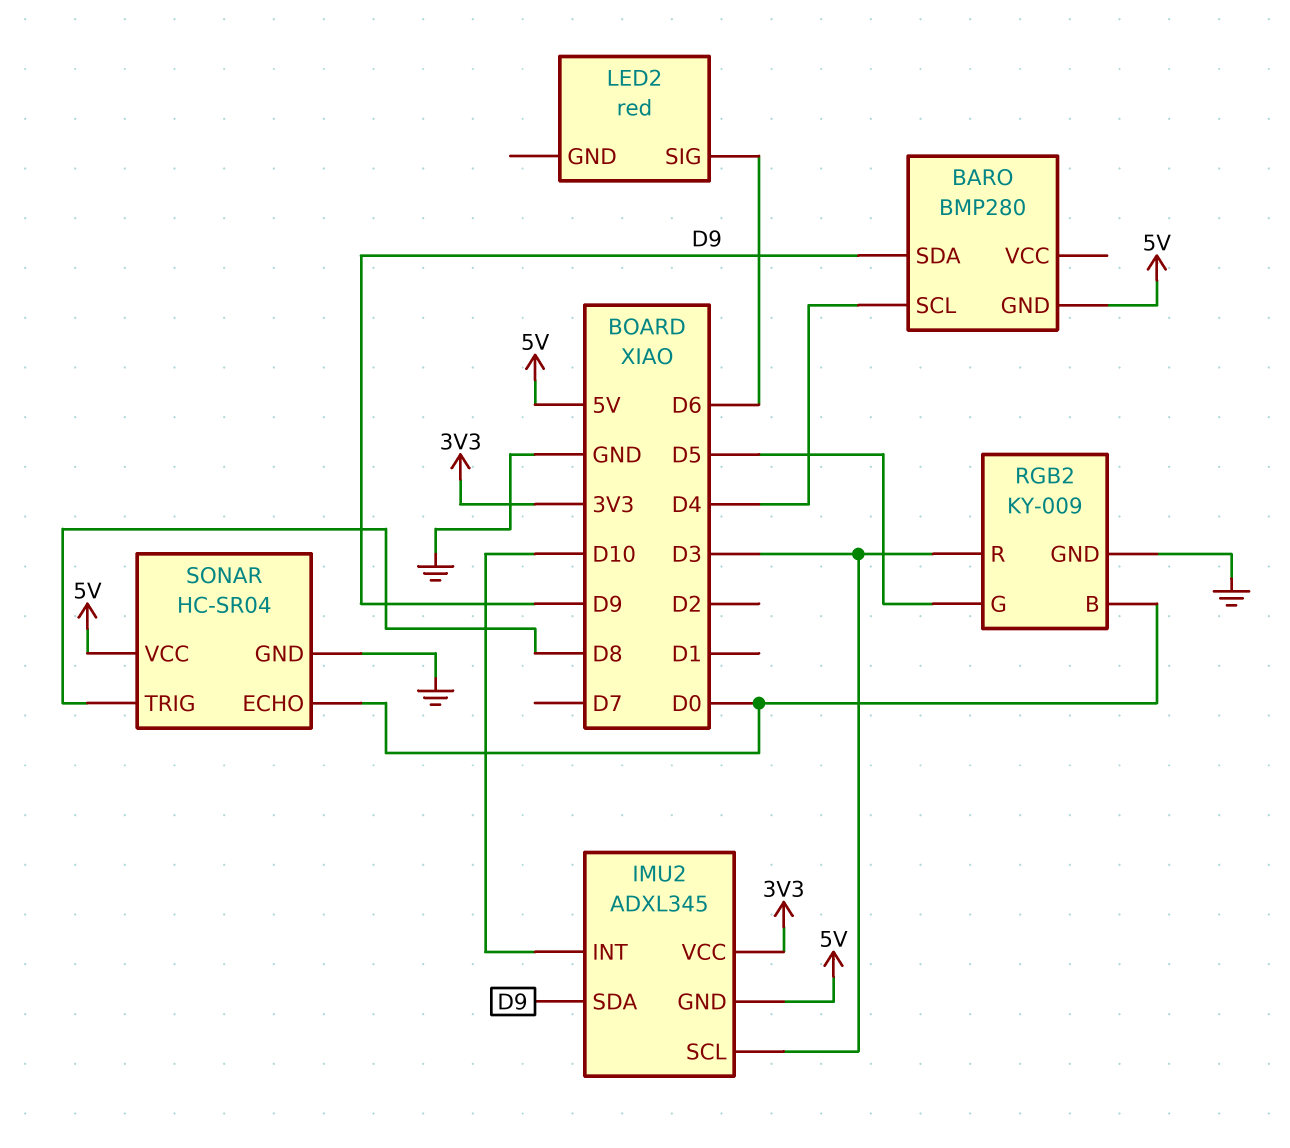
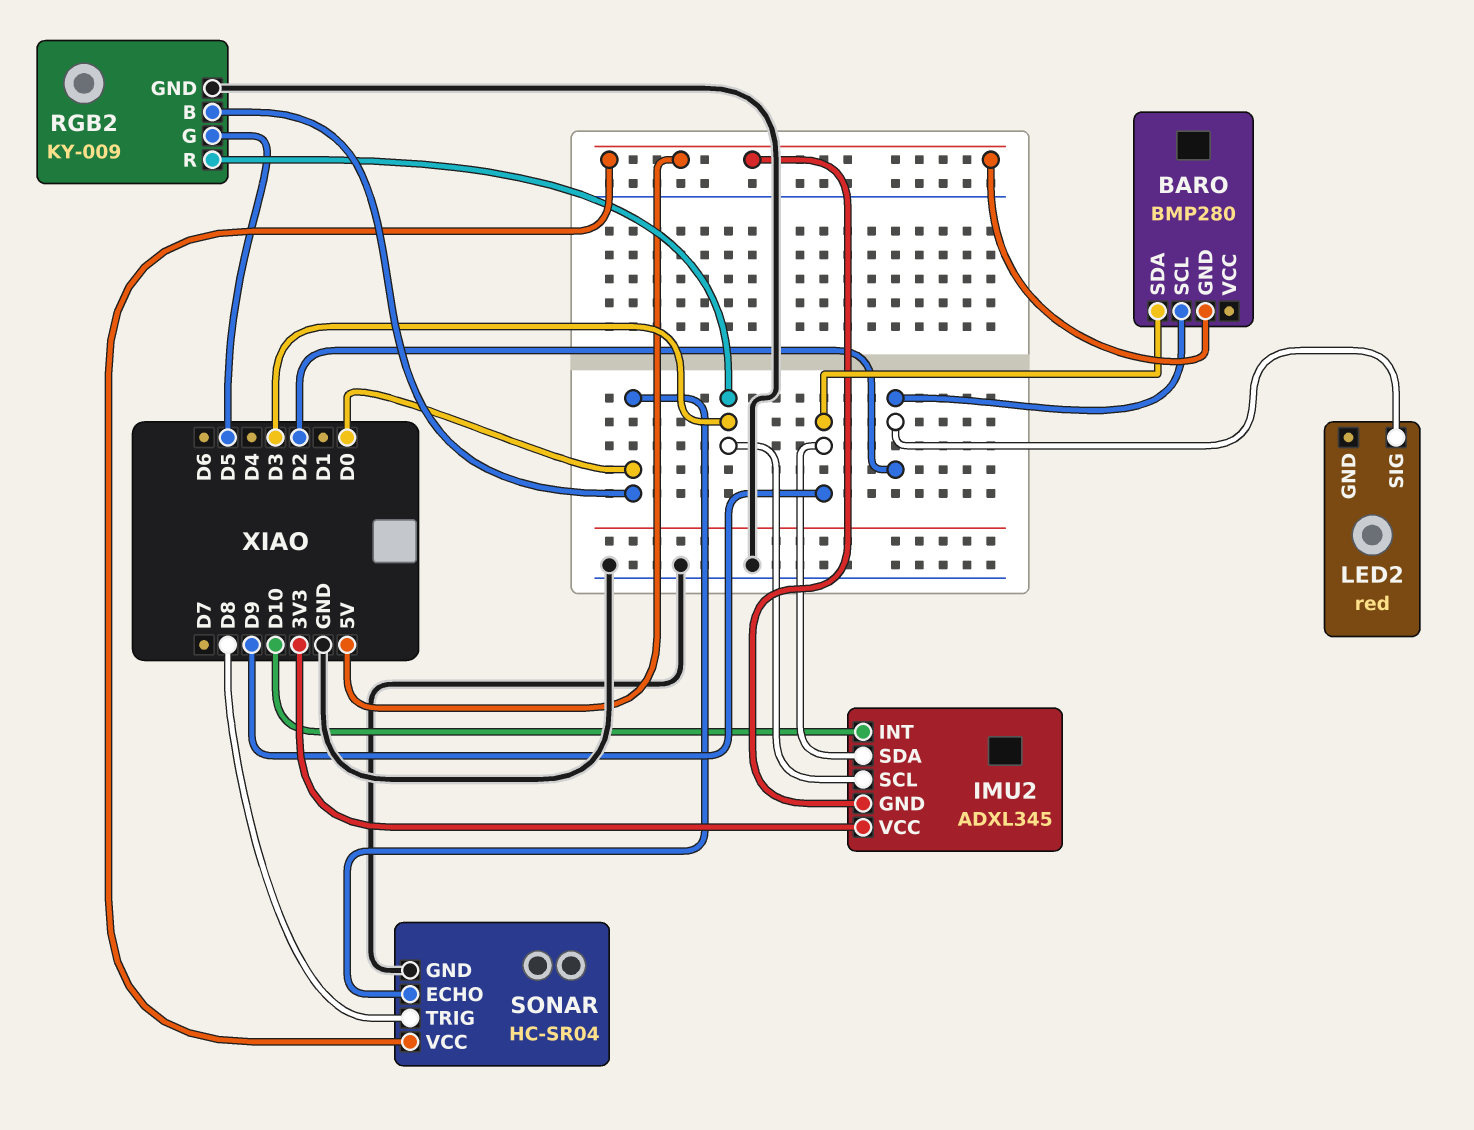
BARO pin SCL: D4 -> D2
LED2 pin SIG: D6 -> D2

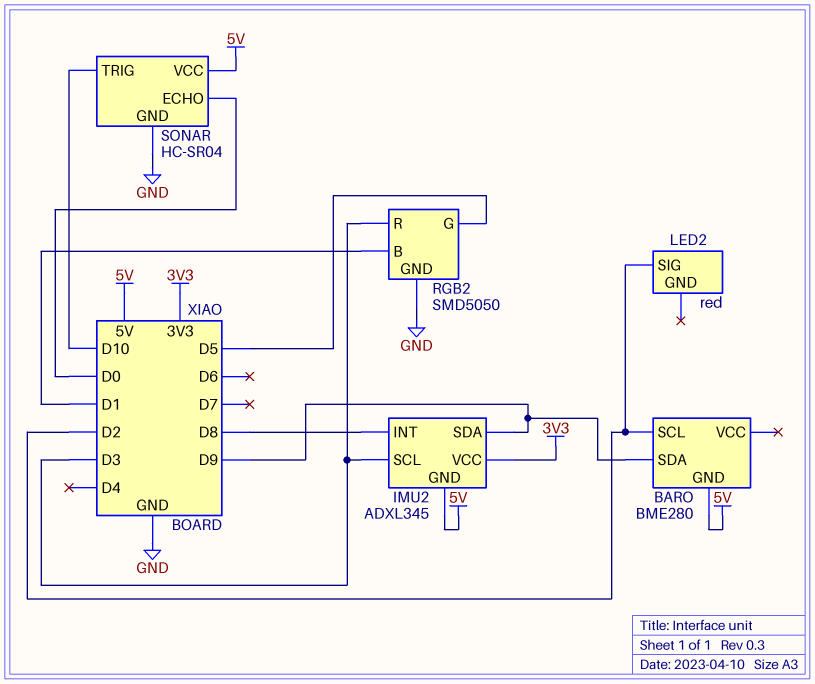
BARO: BMP280 -> BME280
IMU2 pin INT: D10 -> D8
RGB2: KY-009 -> SMD5050
RGB2 pin B: D0 -> D1
SONAR pin TRIG: D8 -> D10

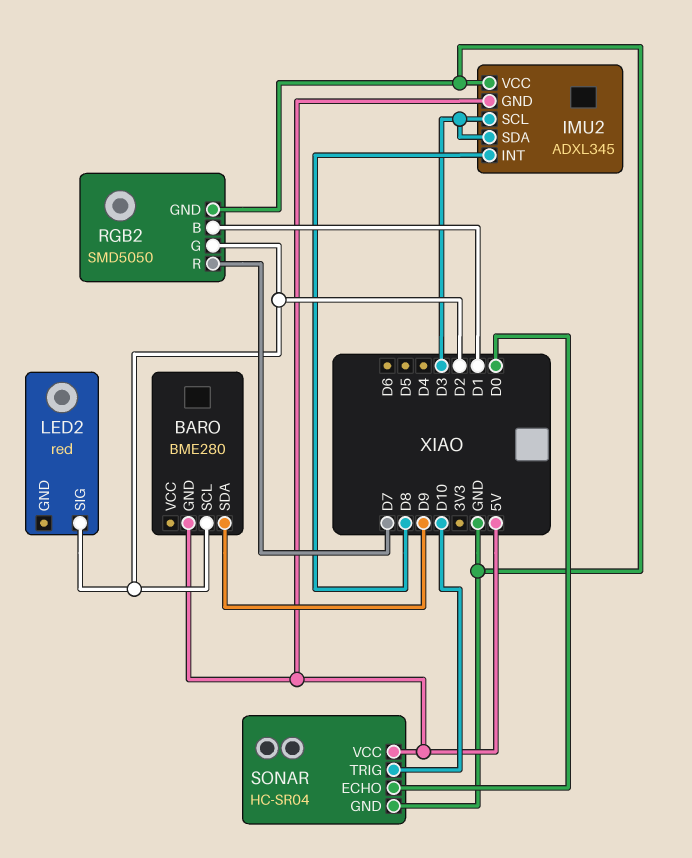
IMU2 pin SDA: D9 -> D3
IMU2 pin VCC: 3V3 -> GND
RGB2 pin G: D5 -> D2
RGB2 pin R: D3 -> D7

